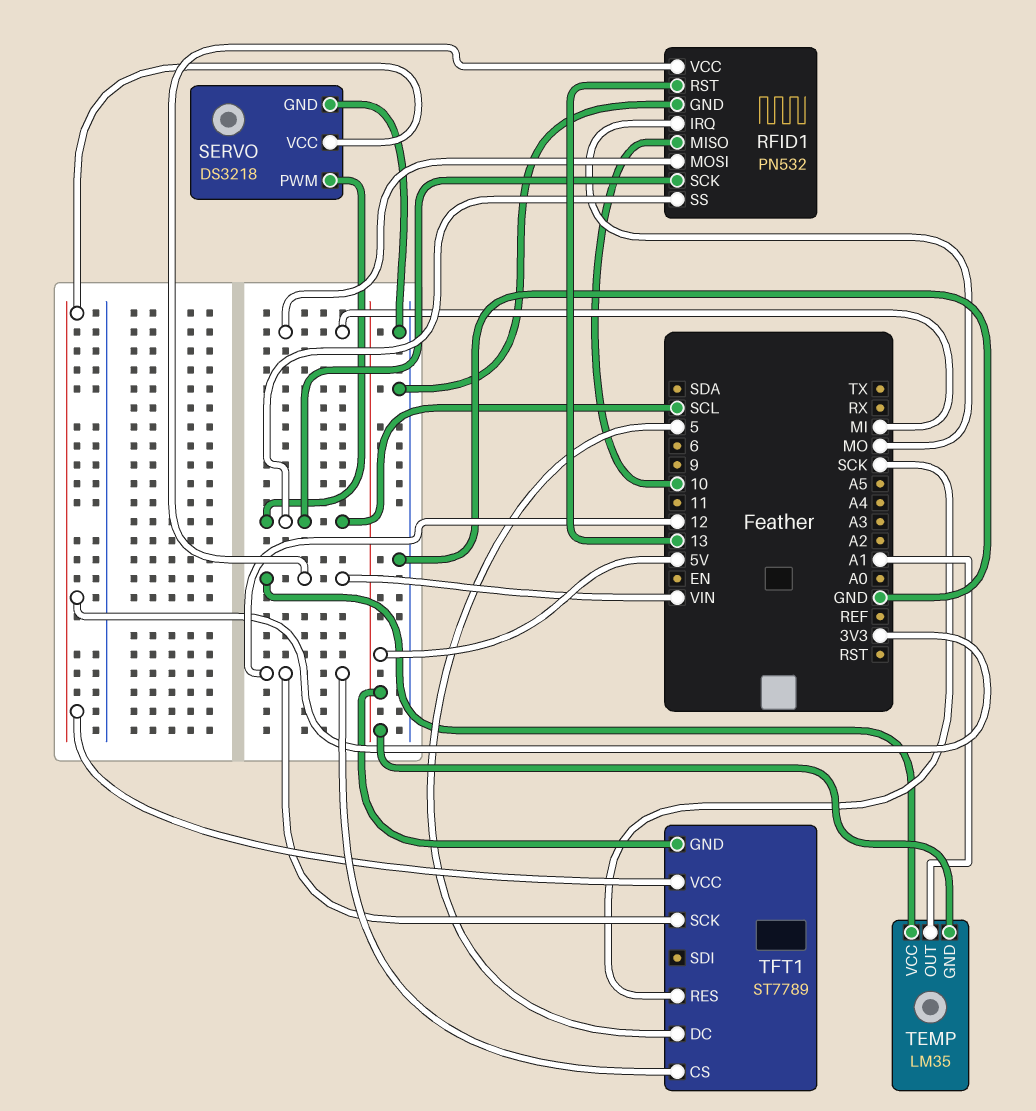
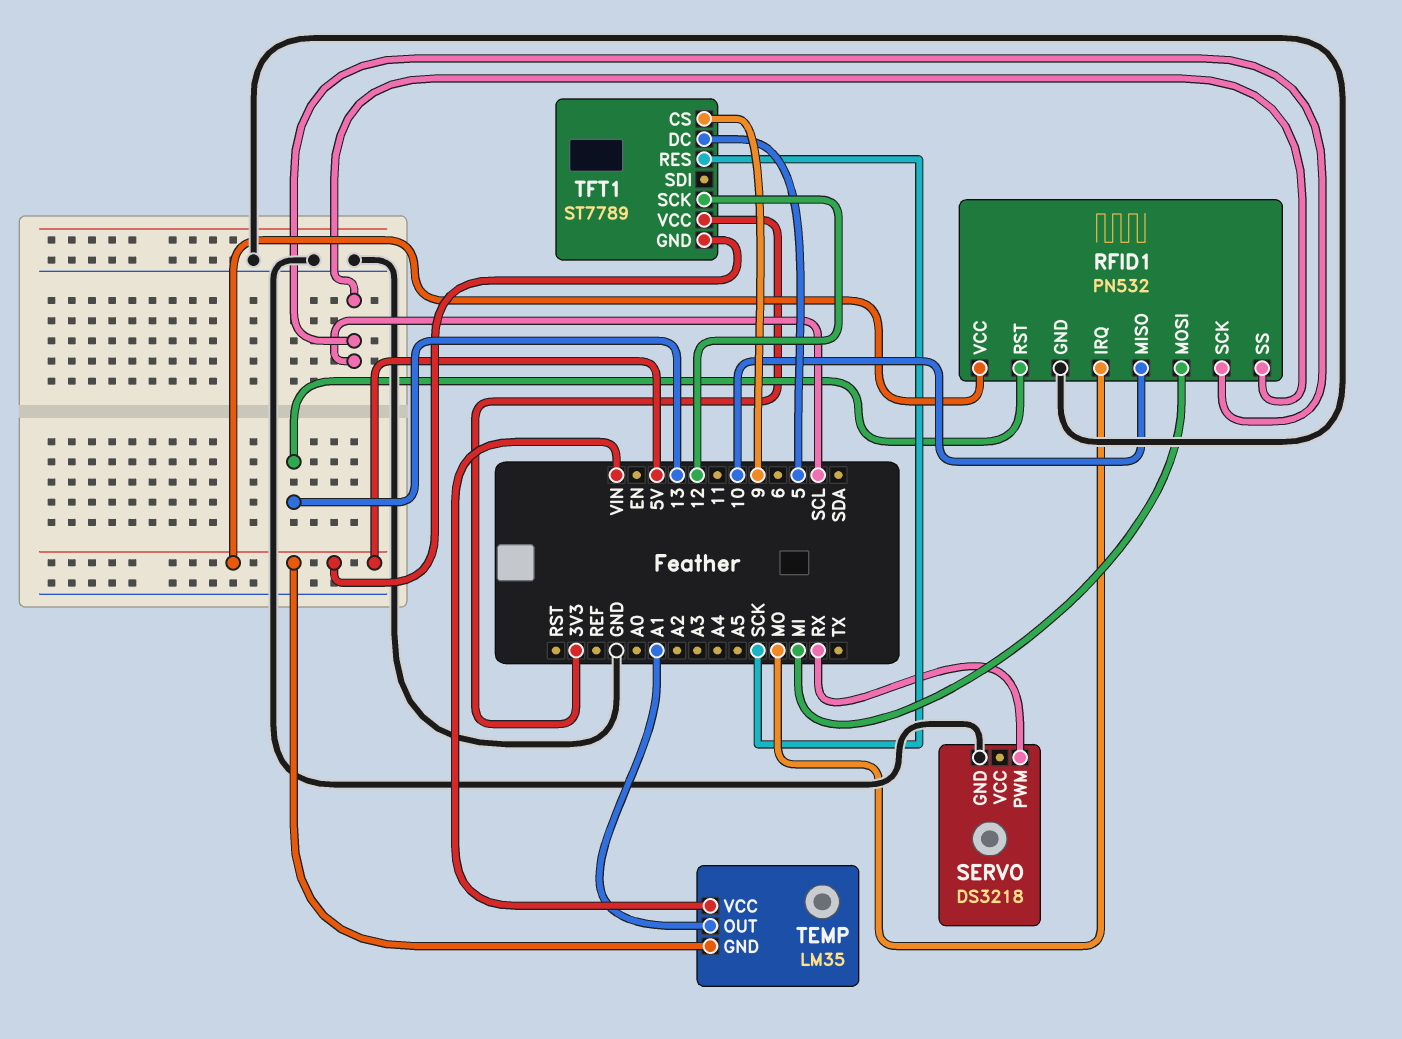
RFID1 pin VCC: VIN -> 5V
SERVO pin PWM: SCL -> RX
SERVO pin VCC: 3V3 -> none
TFT1 pin CS: 12 -> 9

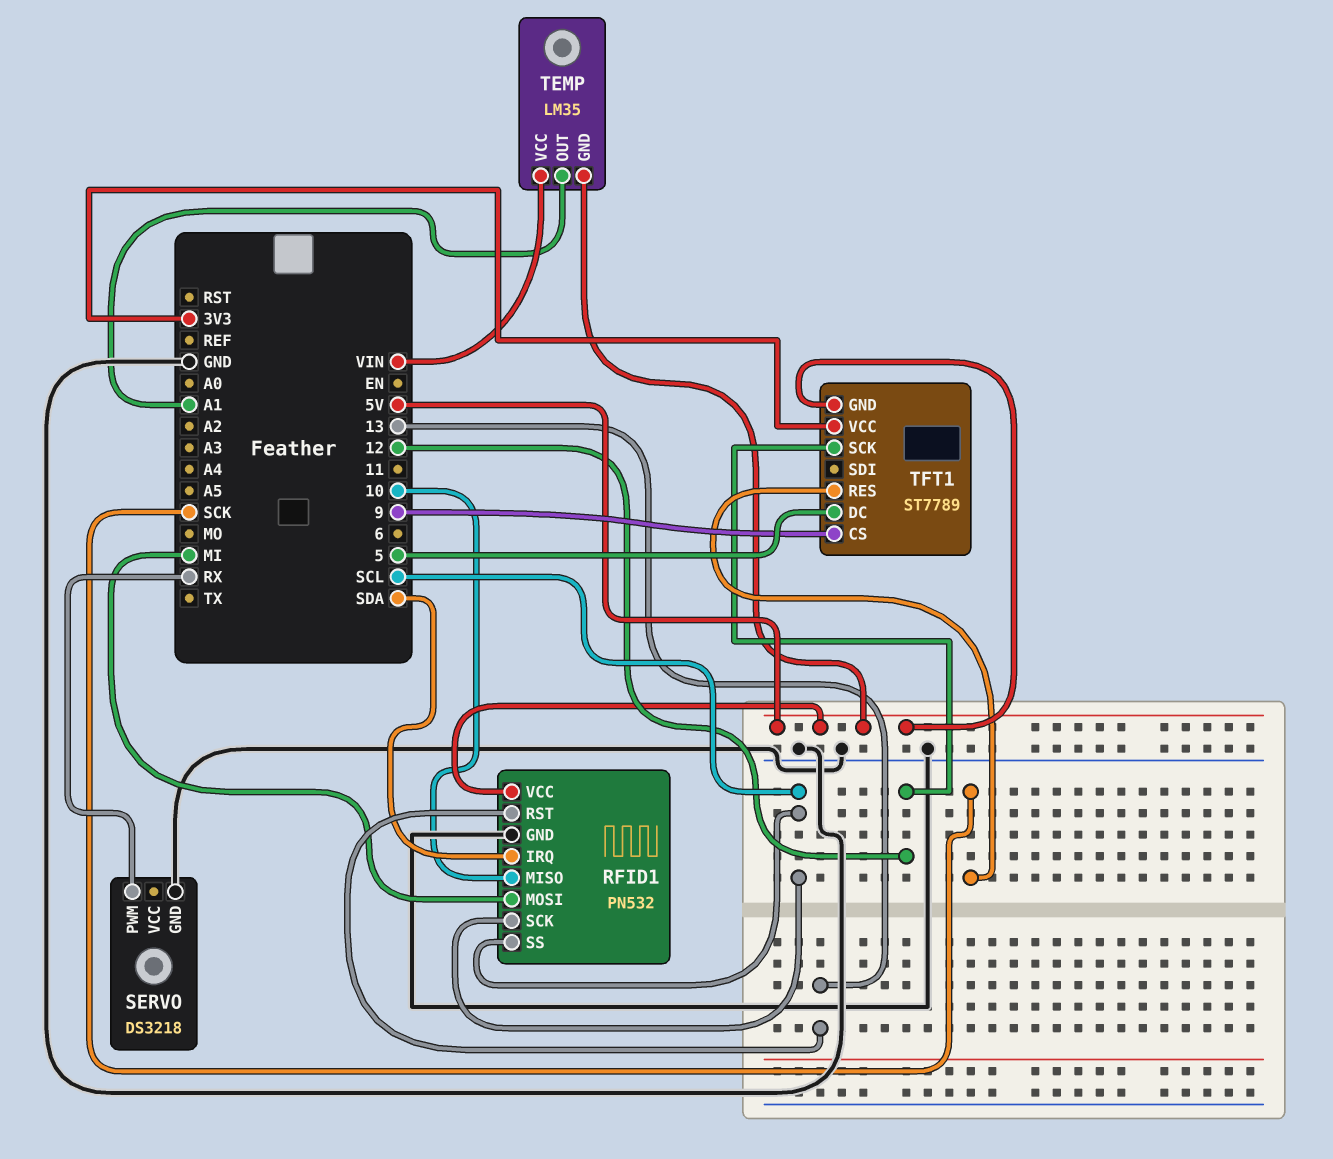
RFID1 pin IRQ: MO -> SDA

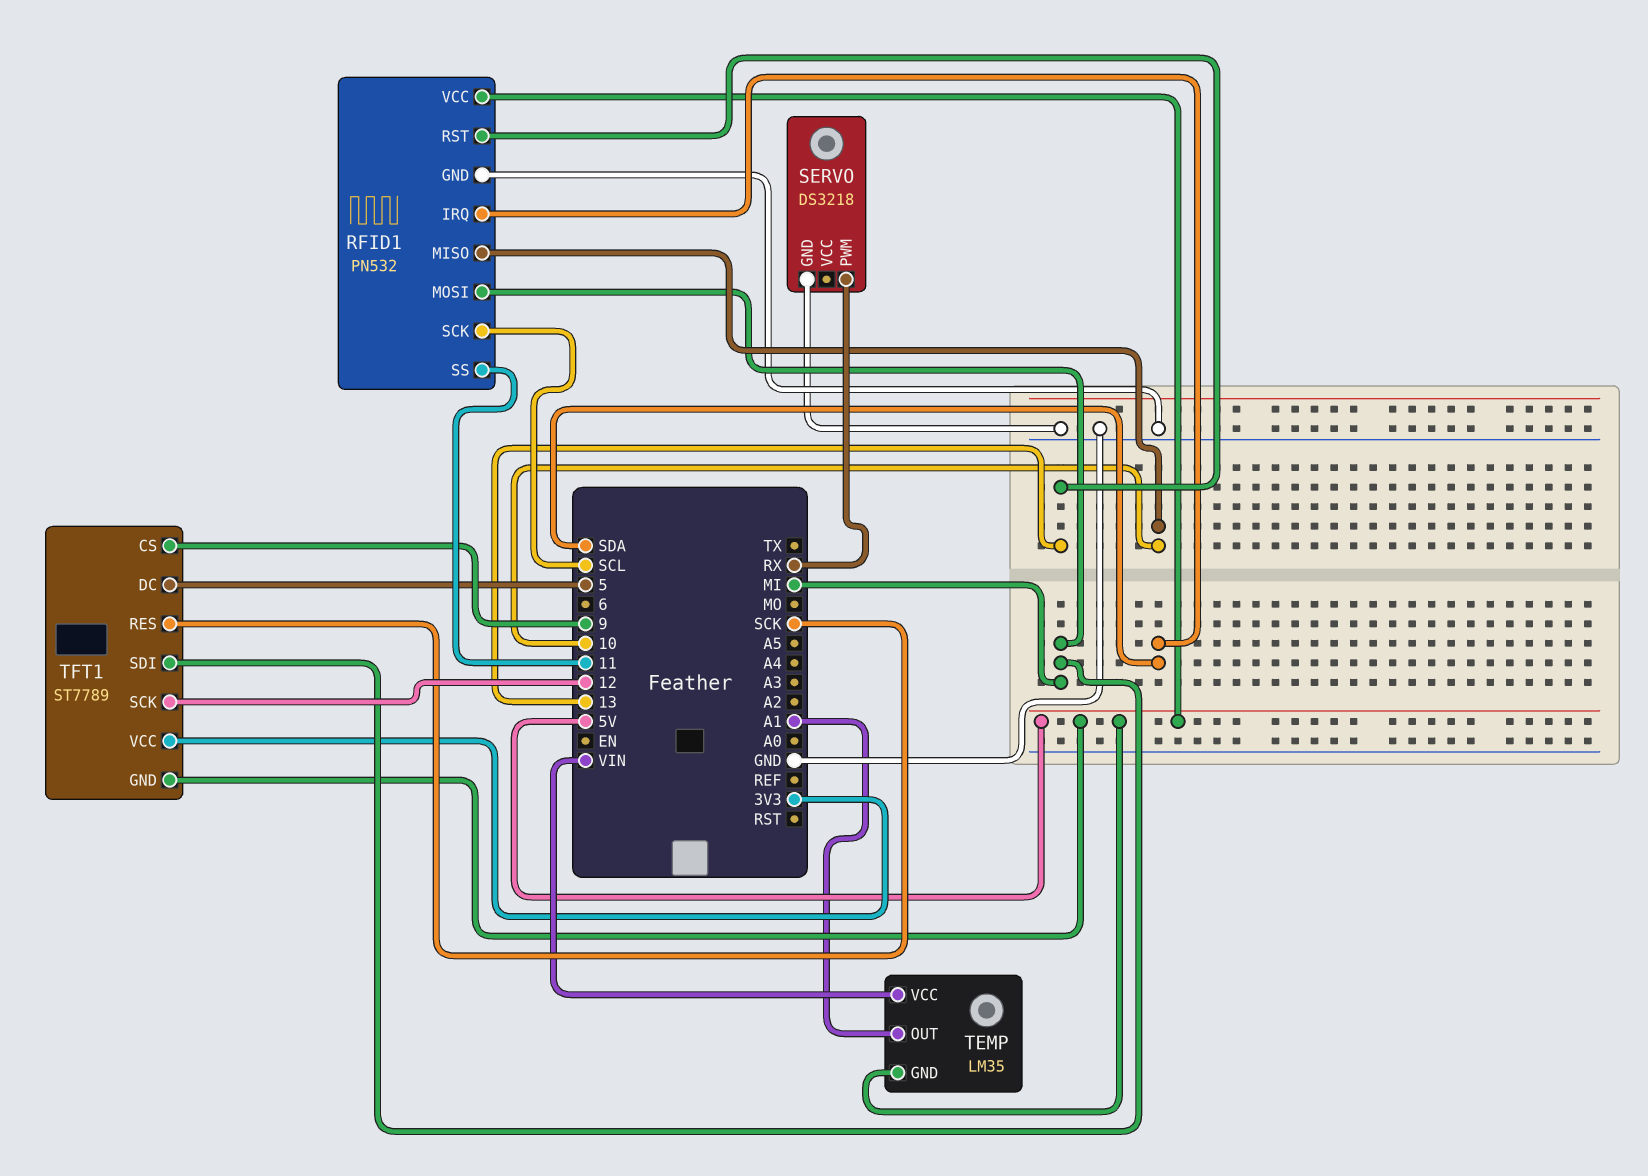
RFID1 pin SS: SCL -> 11
TFT1 pin SDI: none -> MI

